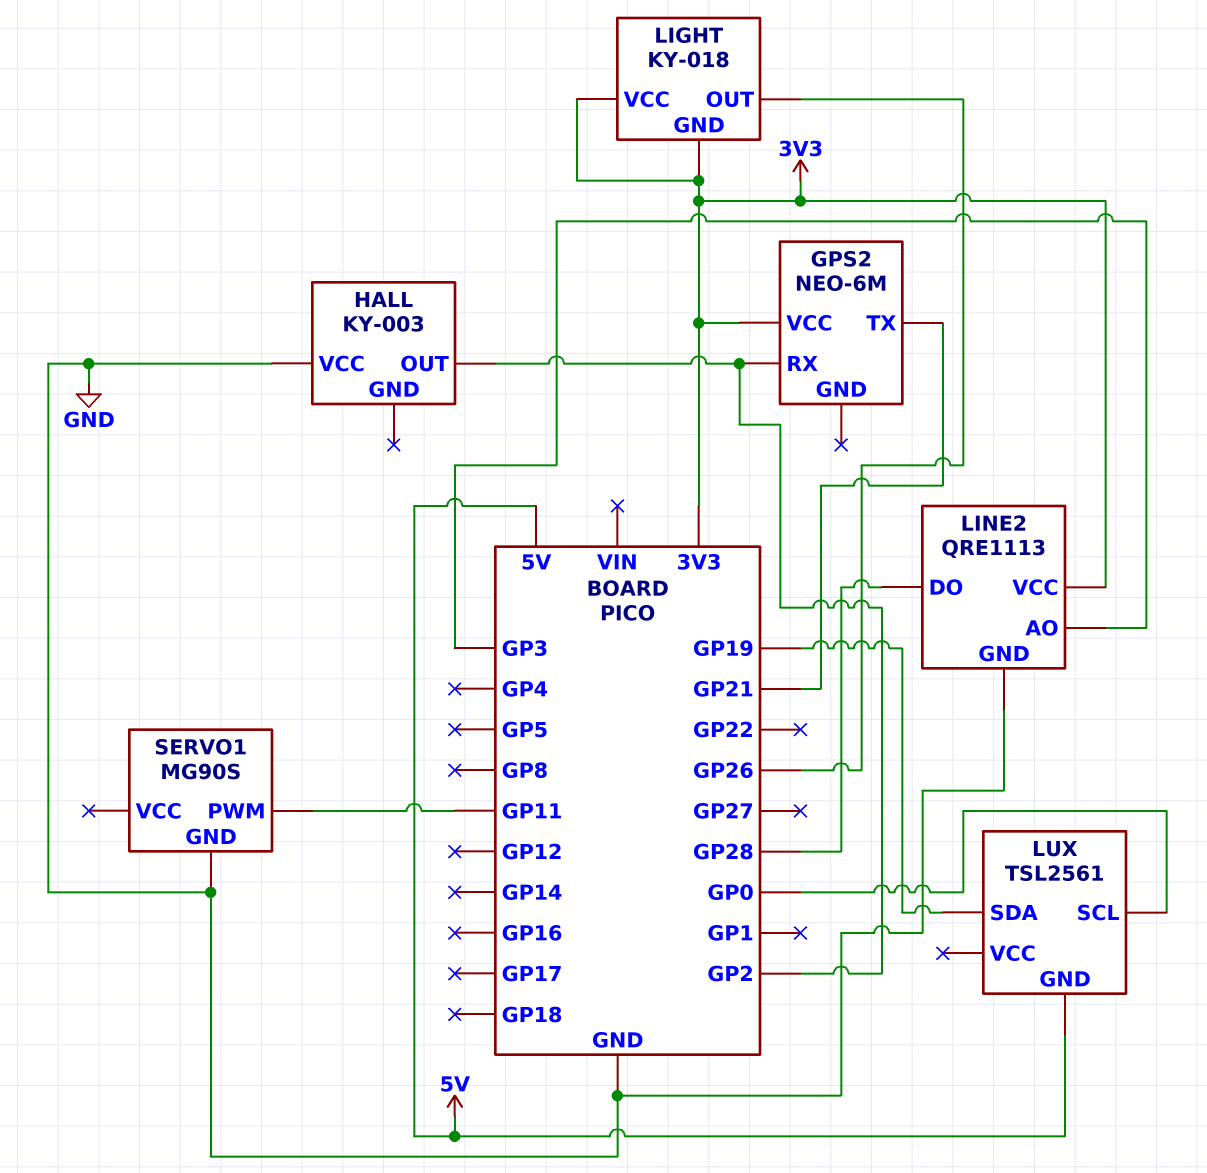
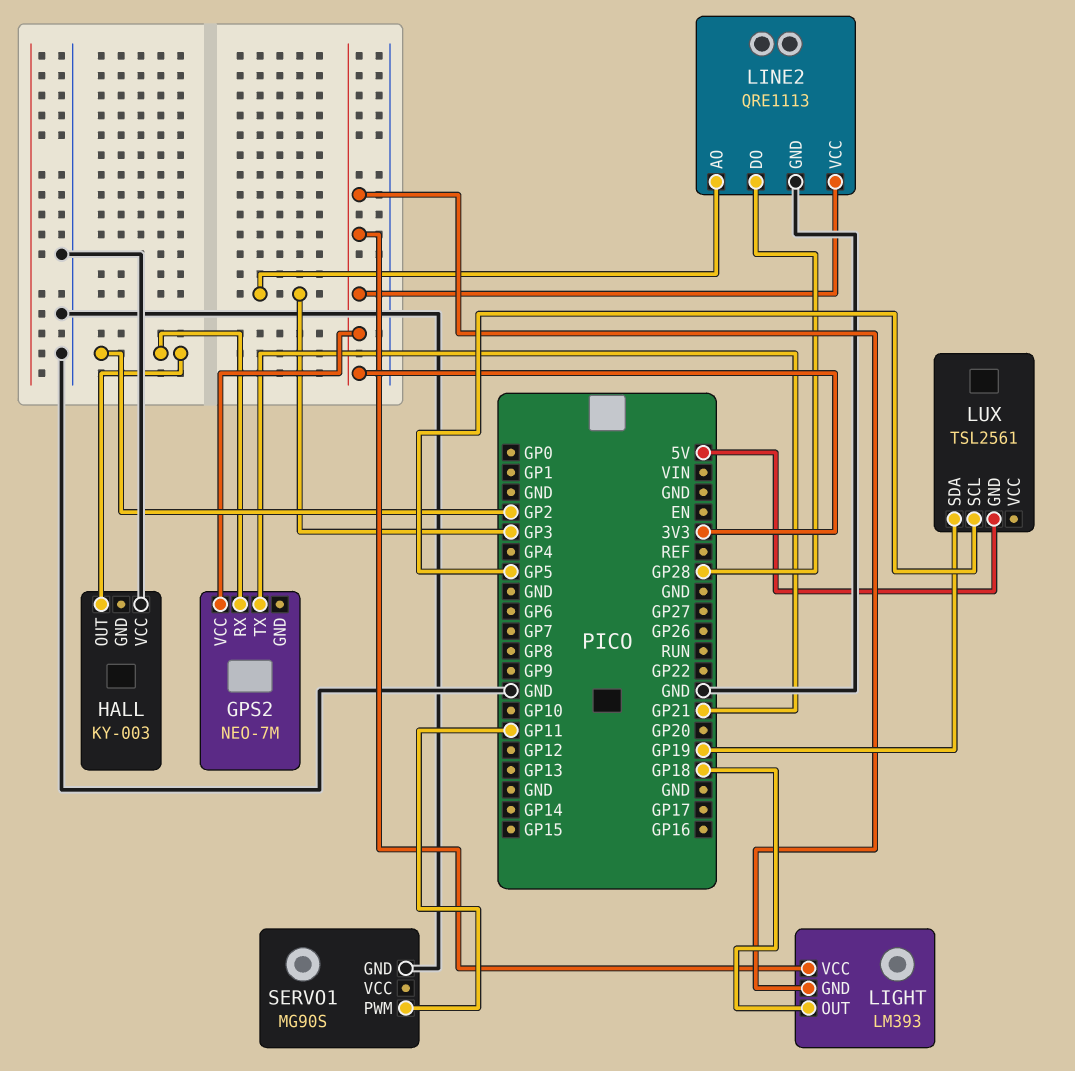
GPS2: NEO-6M -> NEO-7M
LIGHT: KY-018 -> LM393
LIGHT pin OUT: GP26 -> GP18
LUX pin SCL: GP0 -> GP5

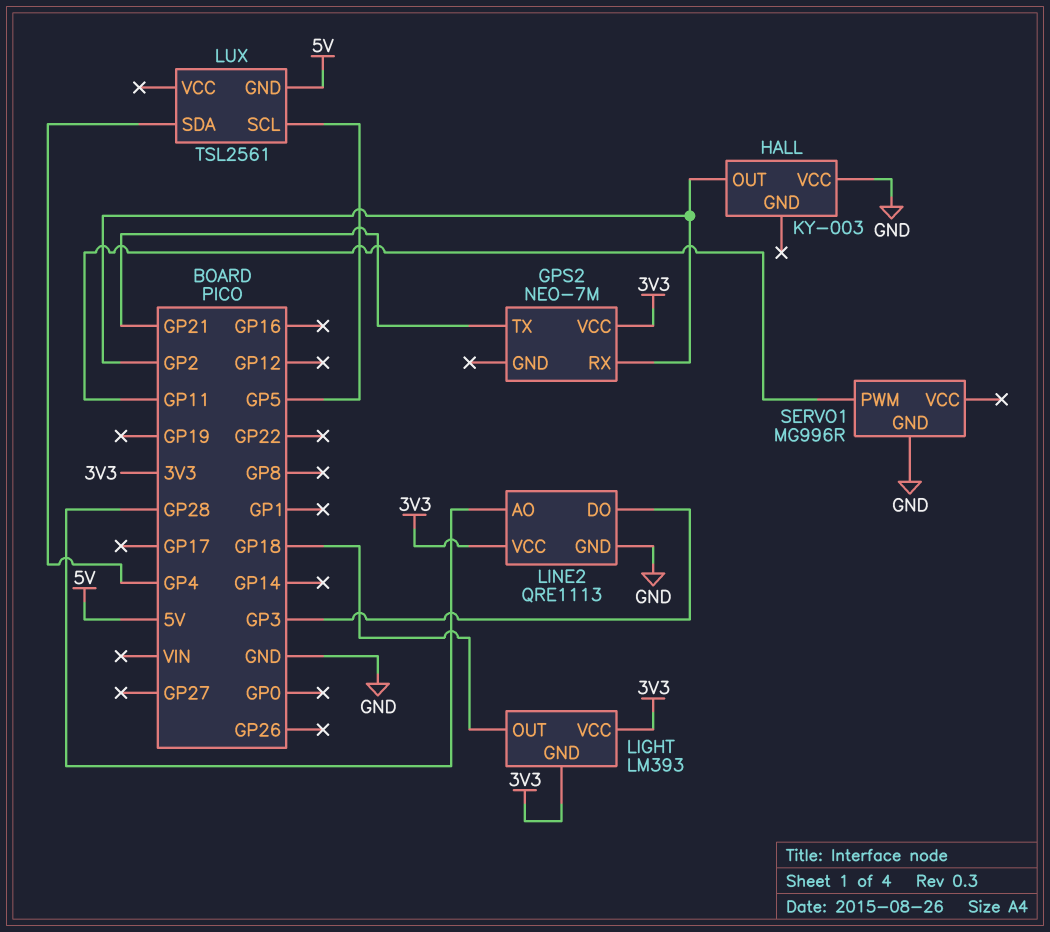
LINE2 pin AO: GP3 -> GP28
LINE2 pin DO: GP28 -> GP3
LUX pin SDA: GP19 -> GP4
SERVO1: MG90S -> MG996R

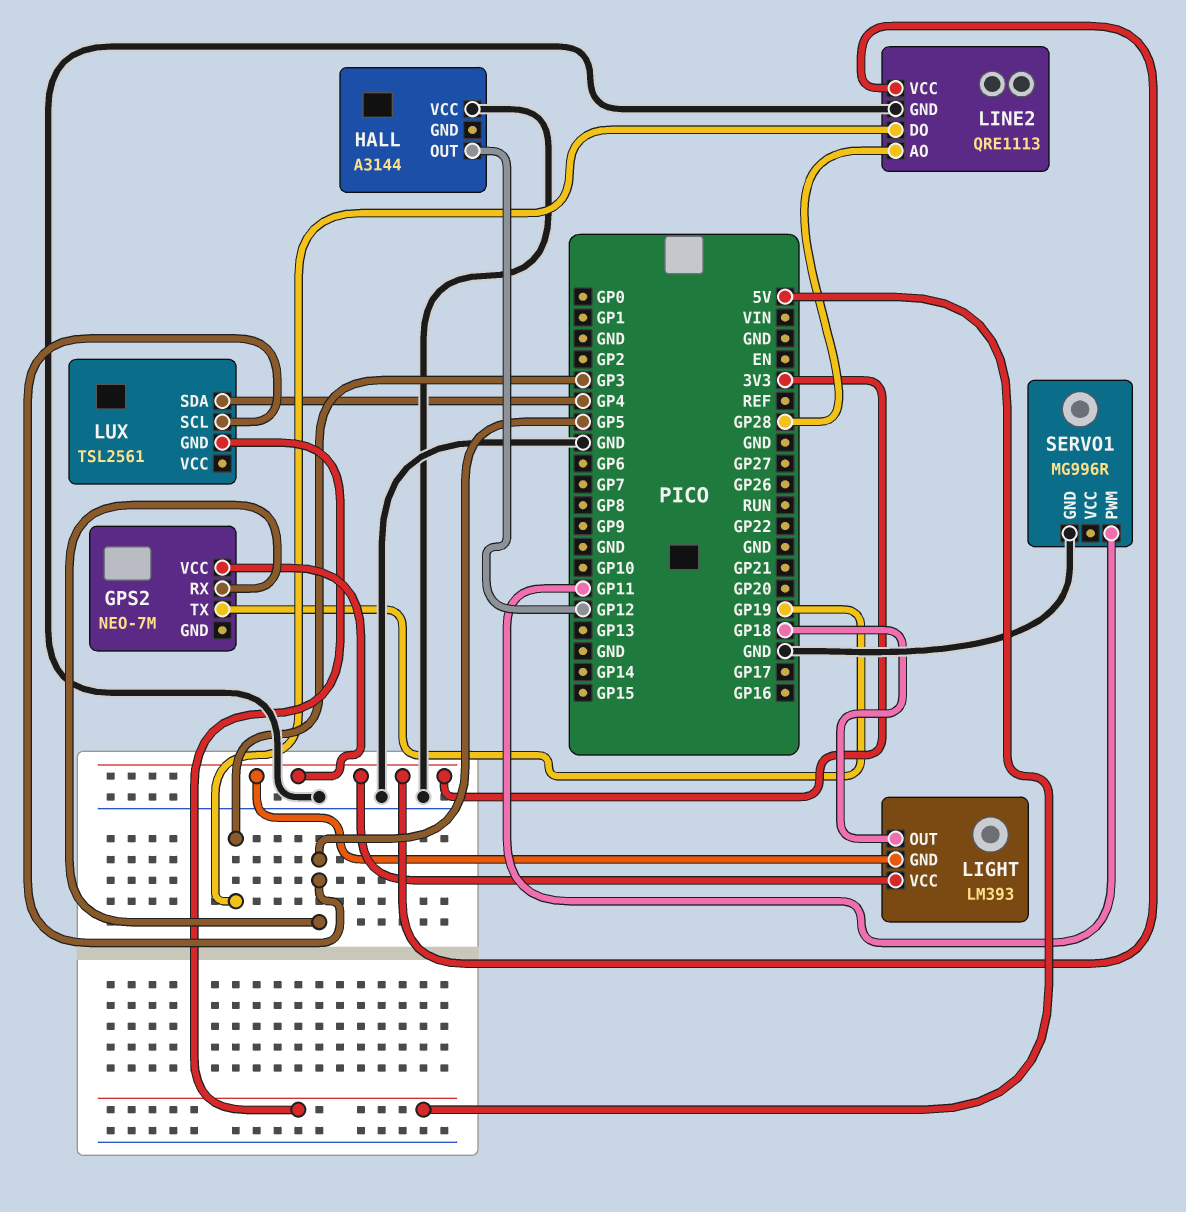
GPS2 pin RX: GP2 -> GP5
GPS2 pin TX: GP21 -> GP19
HALL: KY-003 -> A3144
HALL pin OUT: GP2 -> GP12

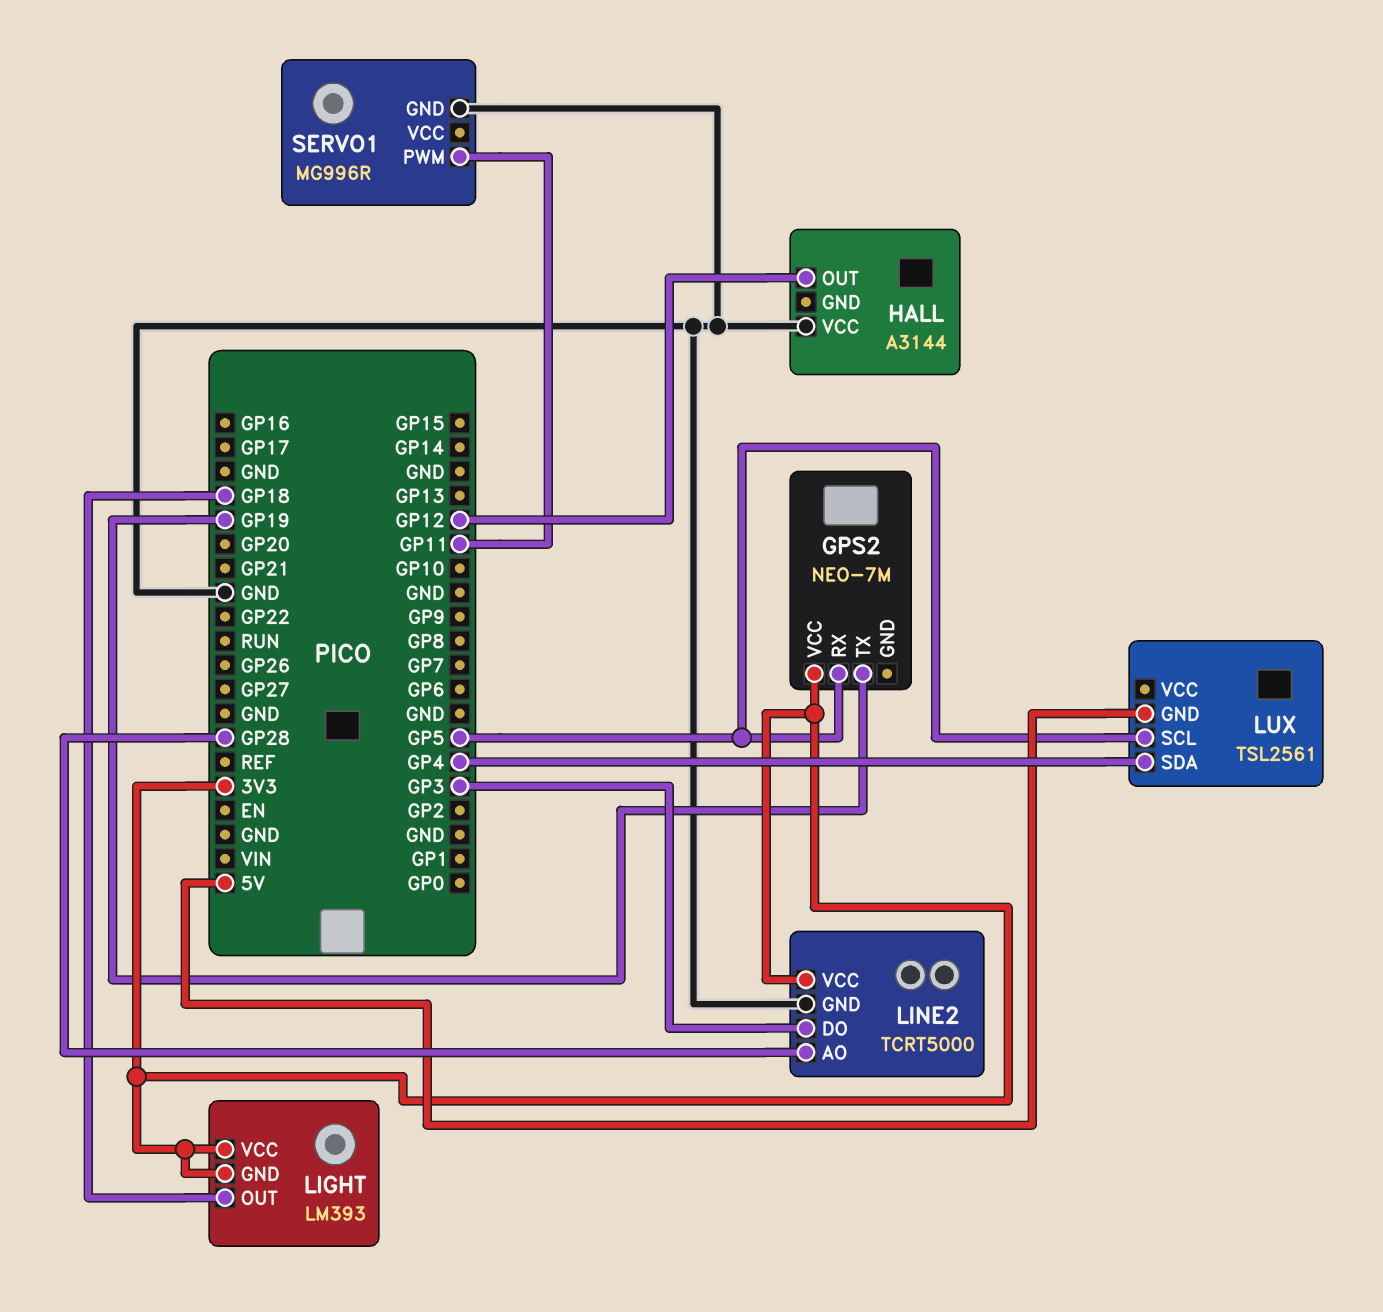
LINE2: QRE1113 -> TCRT5000

